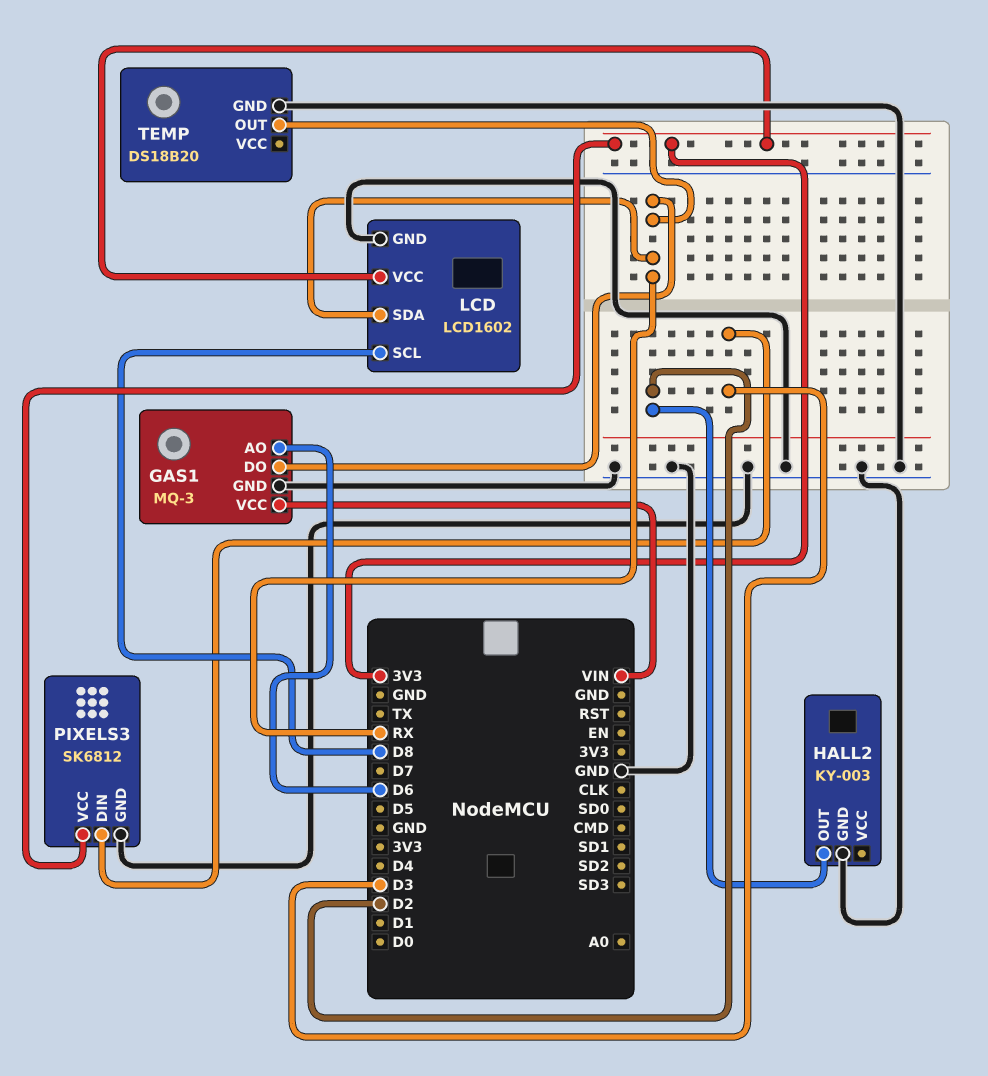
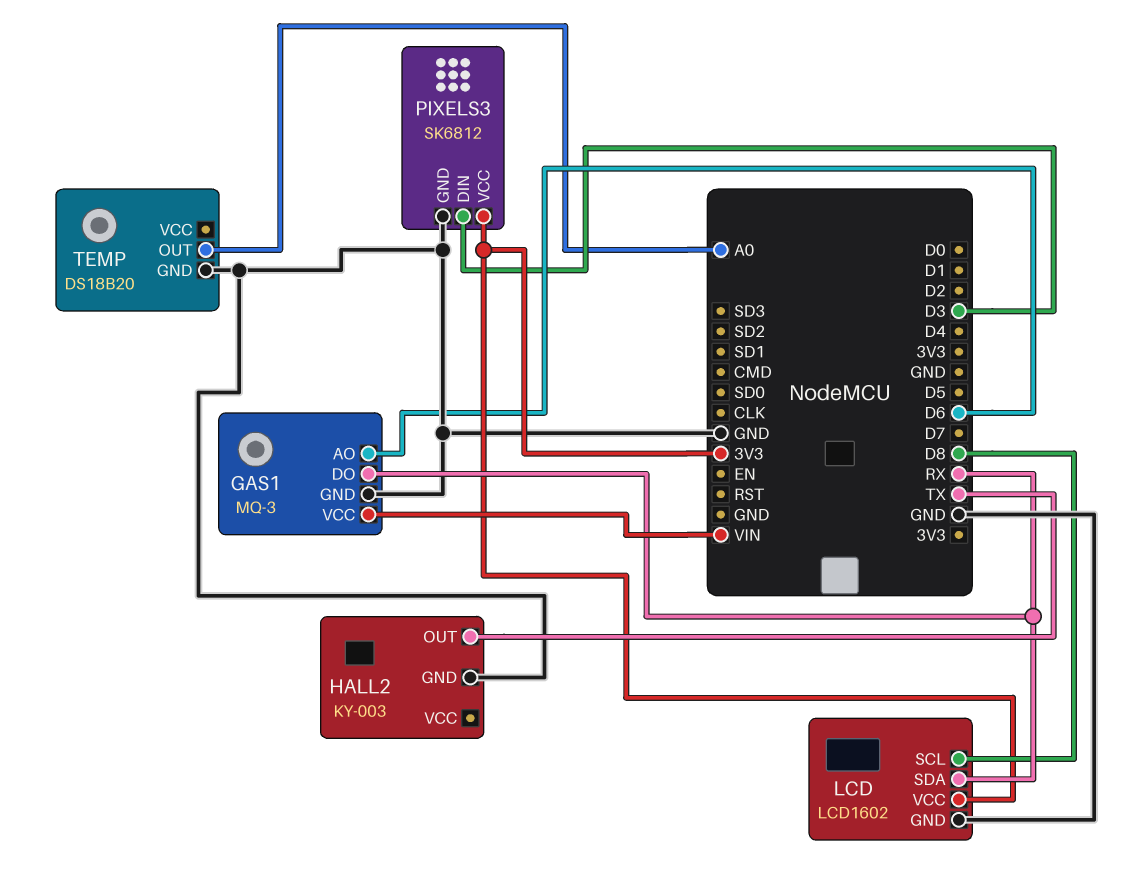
HALL2 pin OUT: D2 -> TX
TEMP pin OUT: RX -> A0

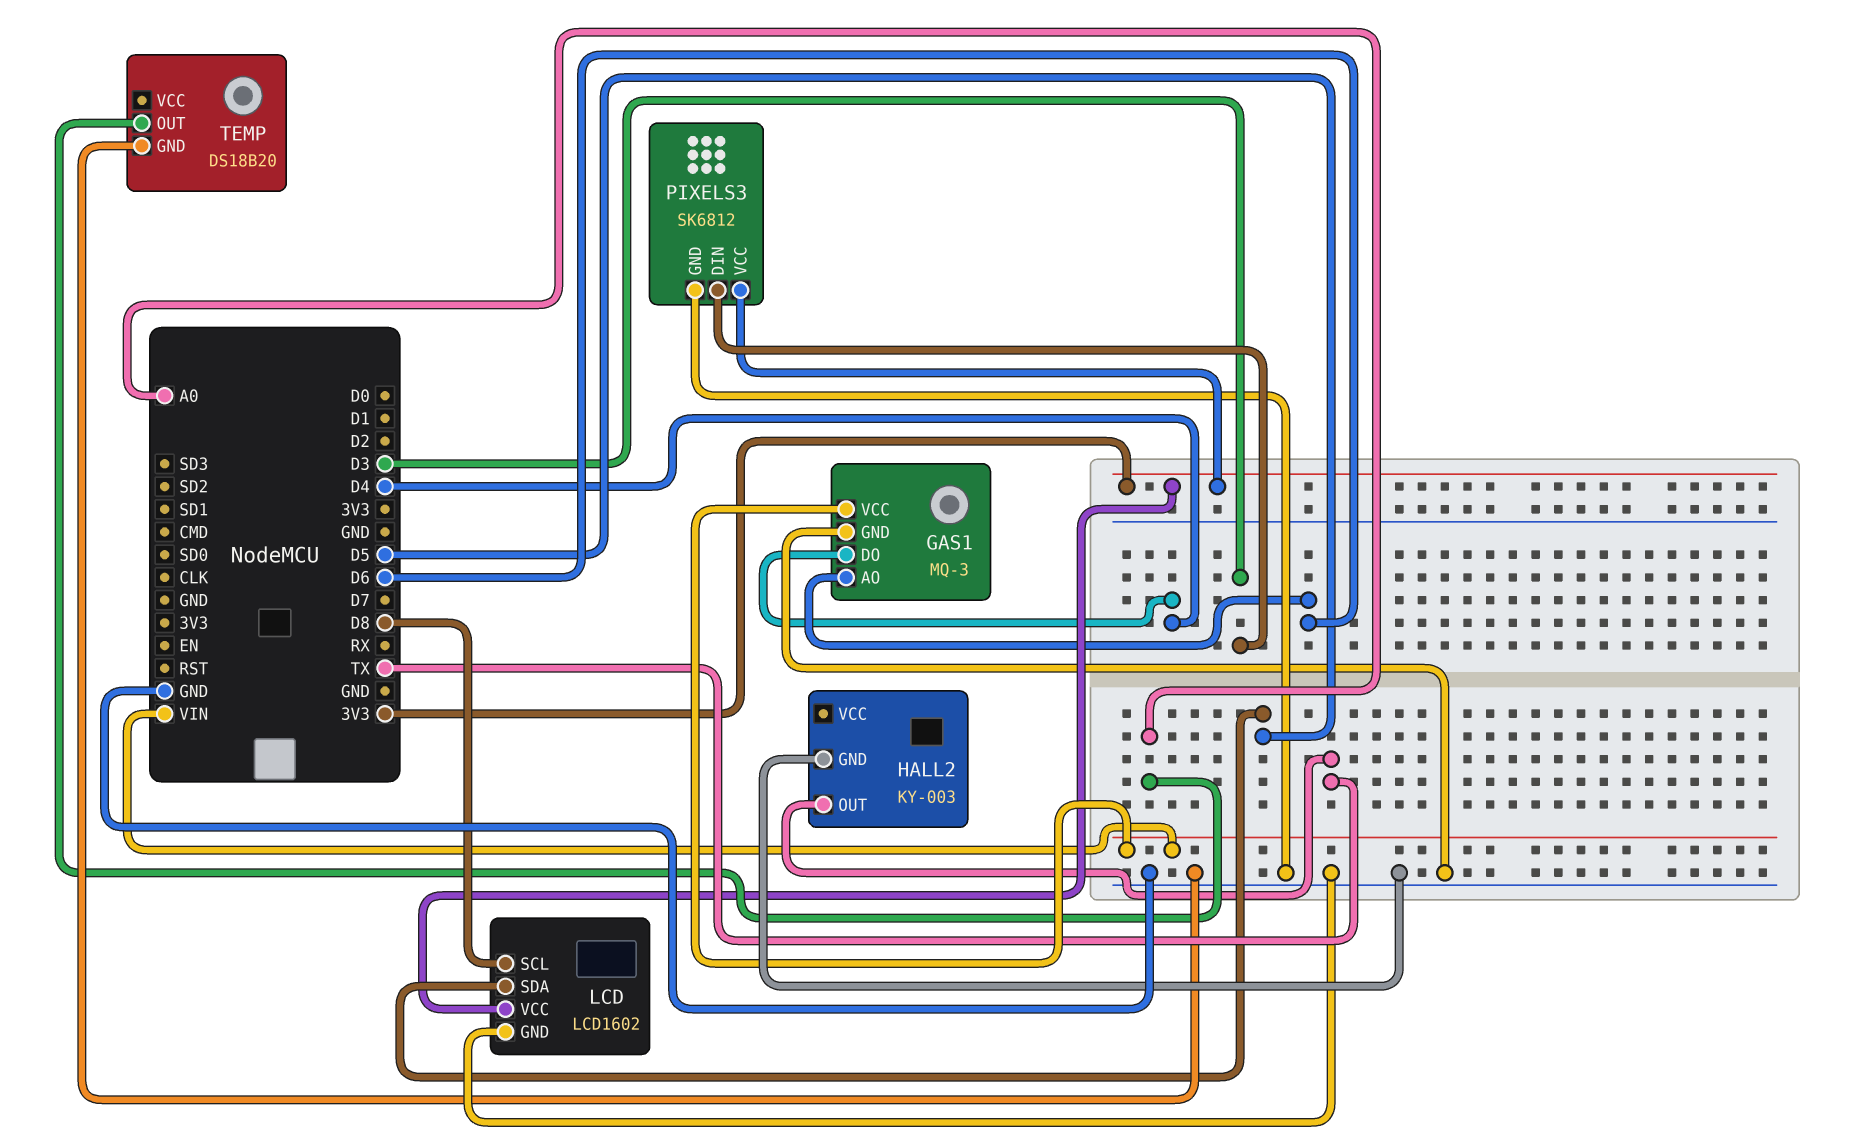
GAS1 pin DO: RX -> D4
LCD pin SDA: RX -> D5

